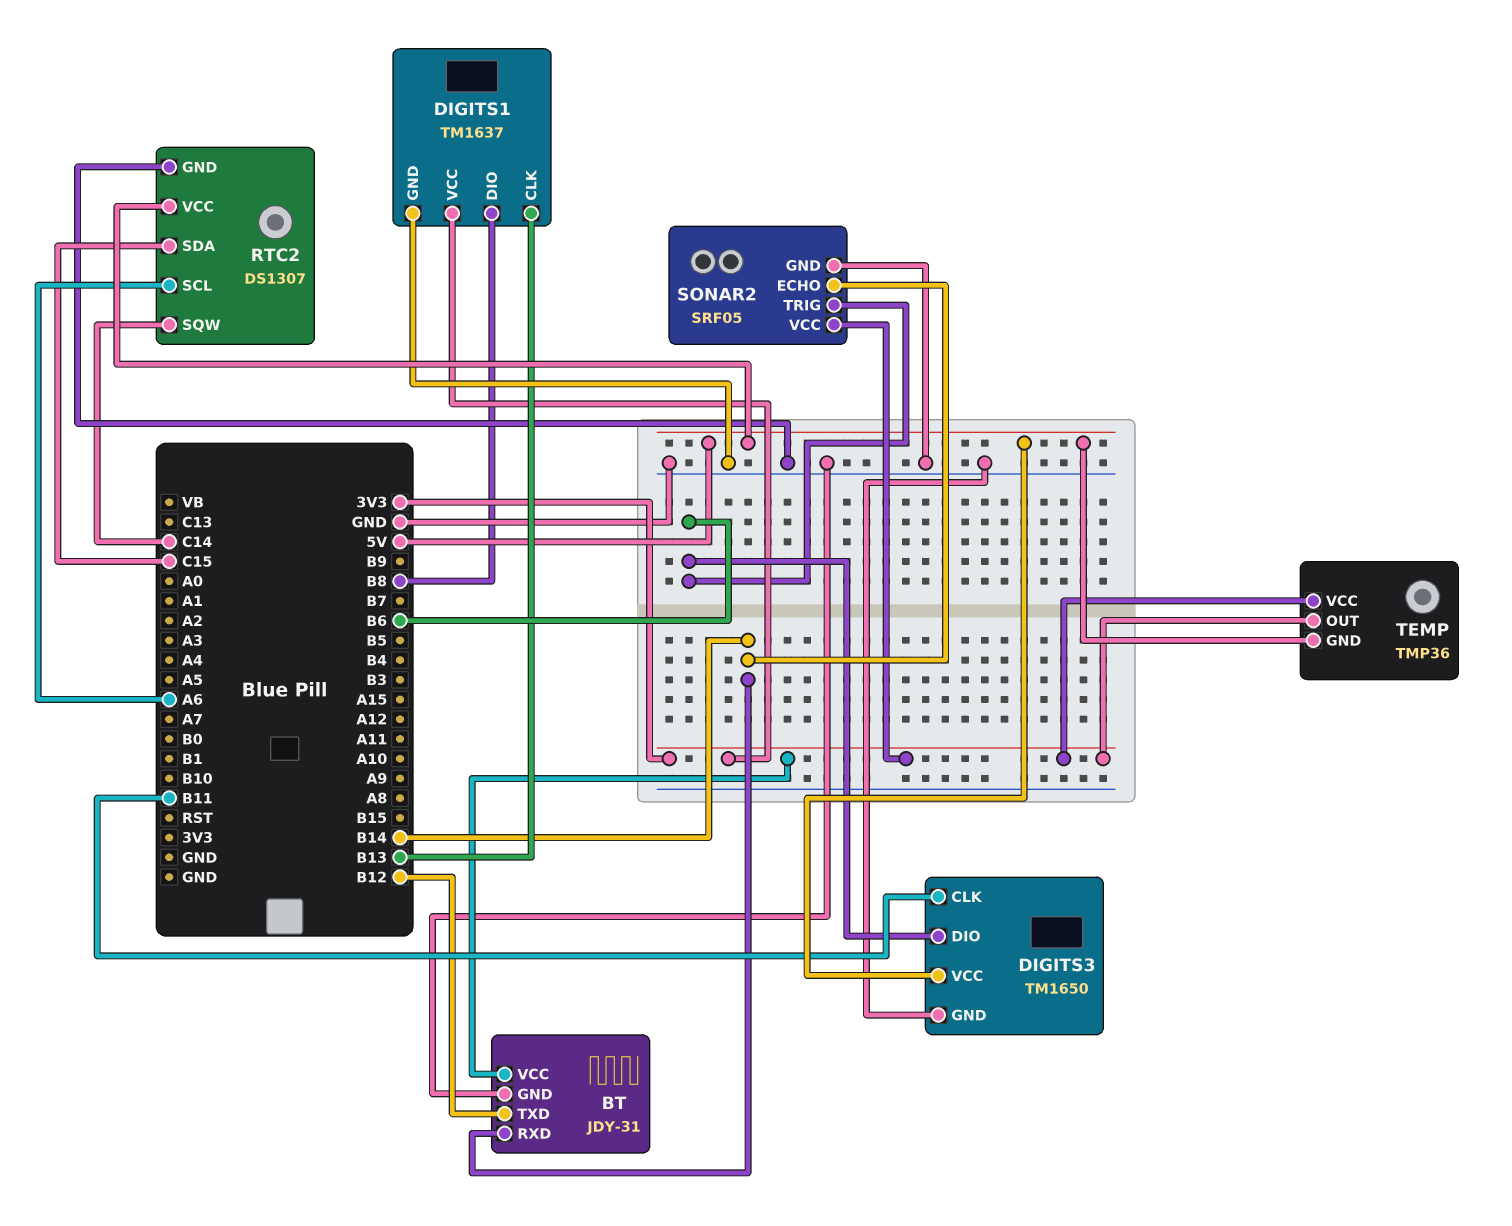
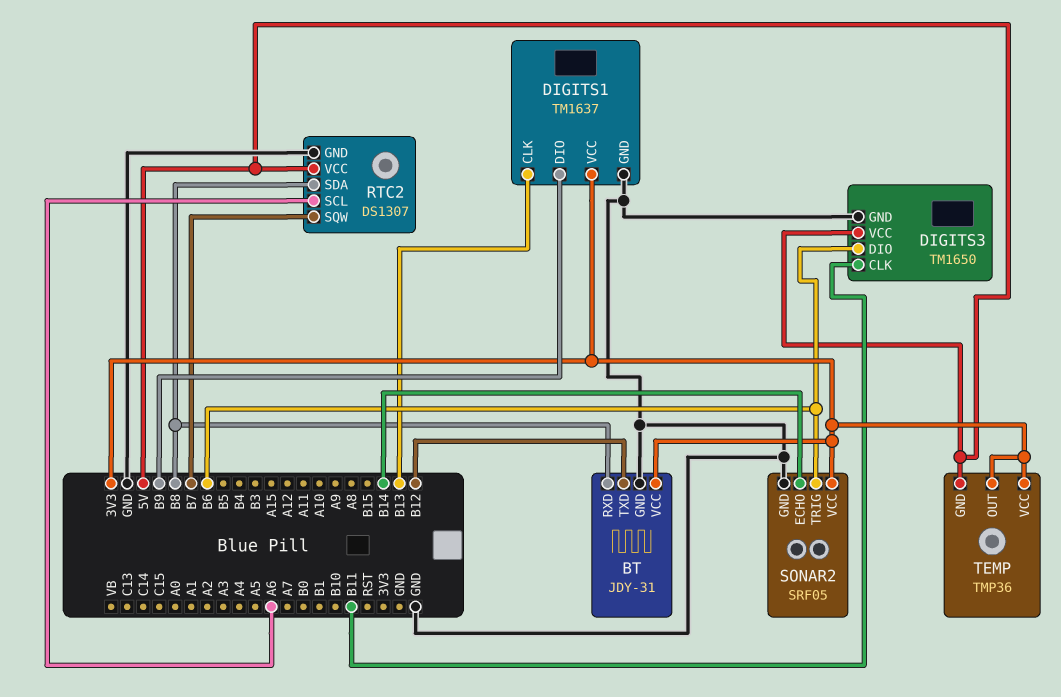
BT pin RXD: B14 -> B8
DIGITS1 pin DIO: B8 -> B9
RTC2 pin SDA: C15 -> B8
RTC2 pin SQW: C14 -> B7

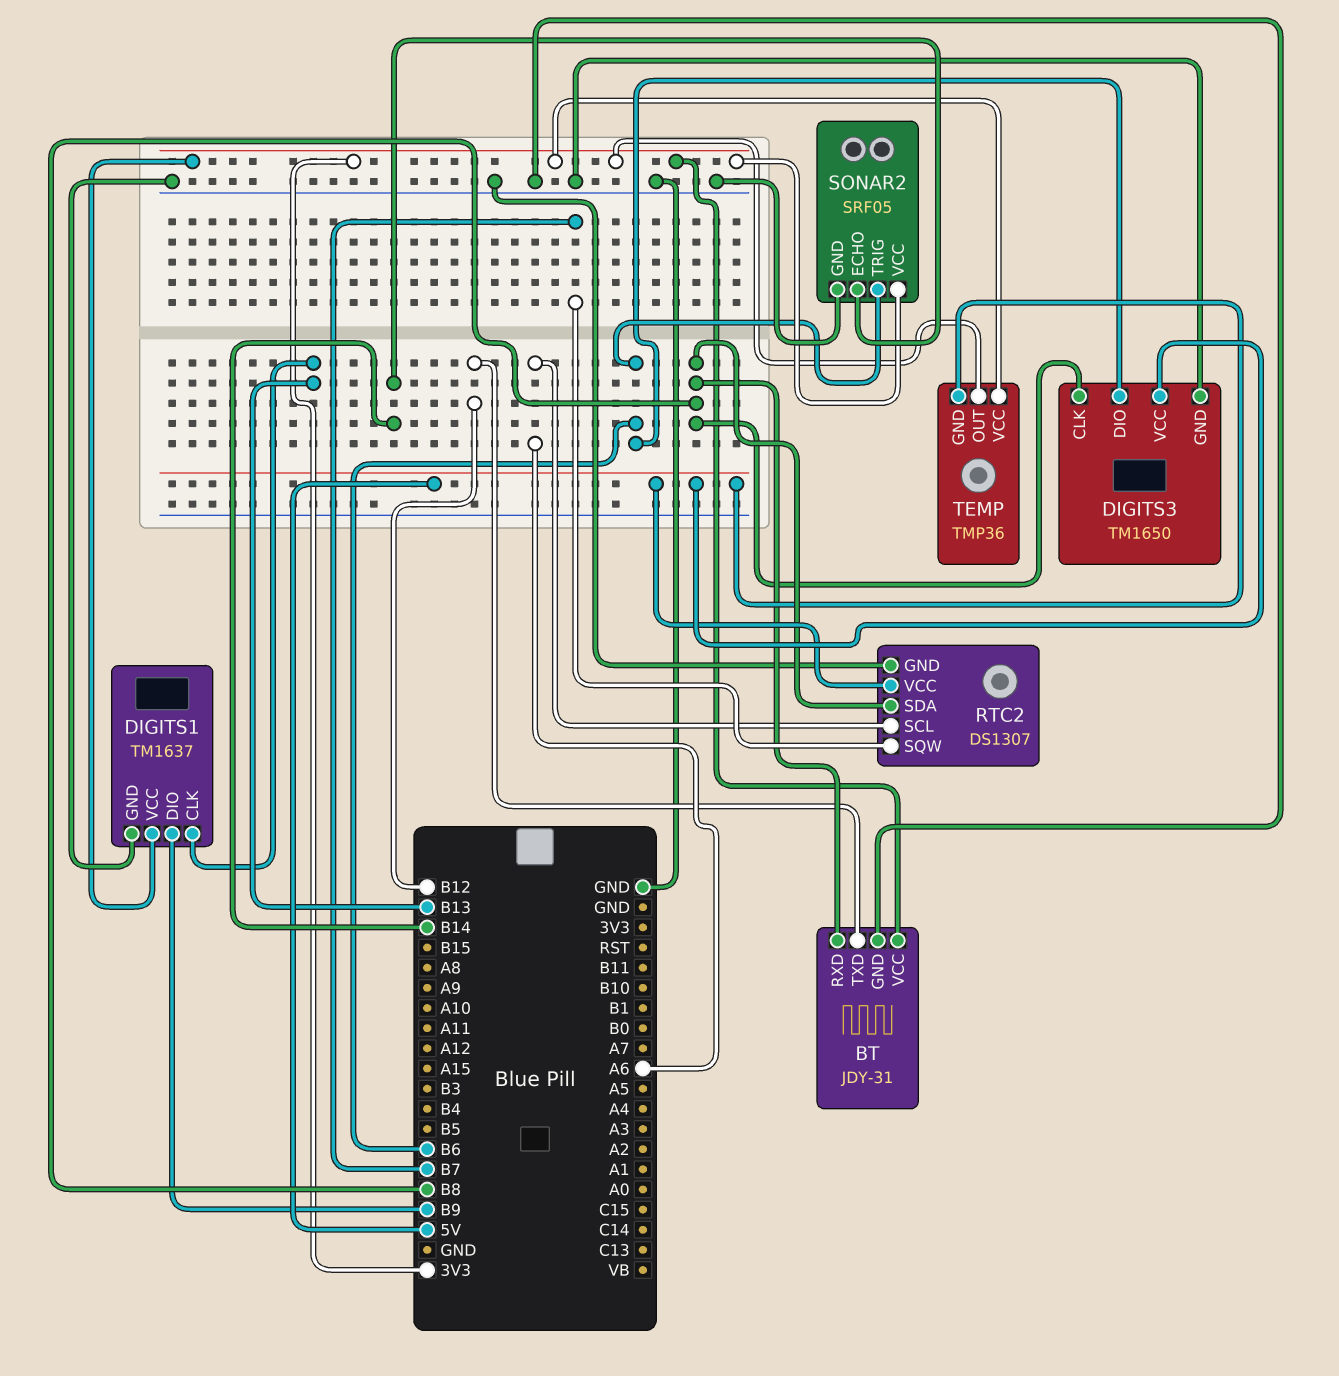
DIGITS3 pin CLK: B11 -> B8

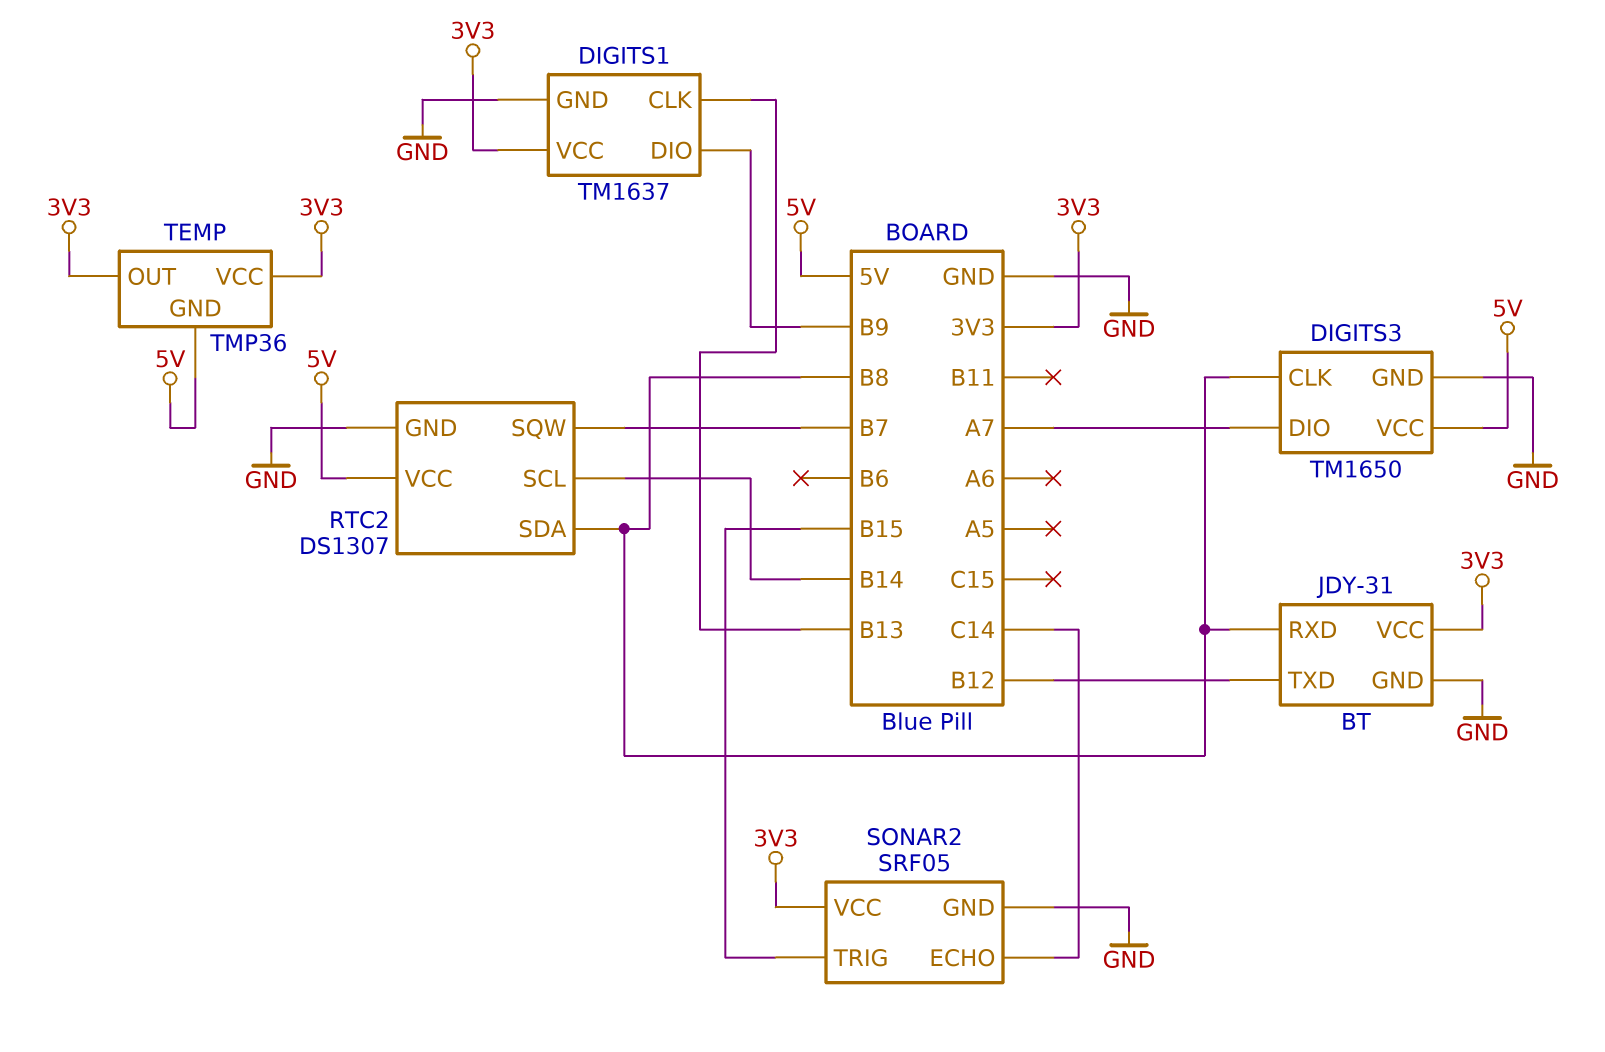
DIGITS3 pin DIO: B6 -> A7
RTC2 pin SCL: A6 -> B14
SONAR2 pin ECHO: B14 -> C14
SONAR2 pin TRIG: B6 -> B15

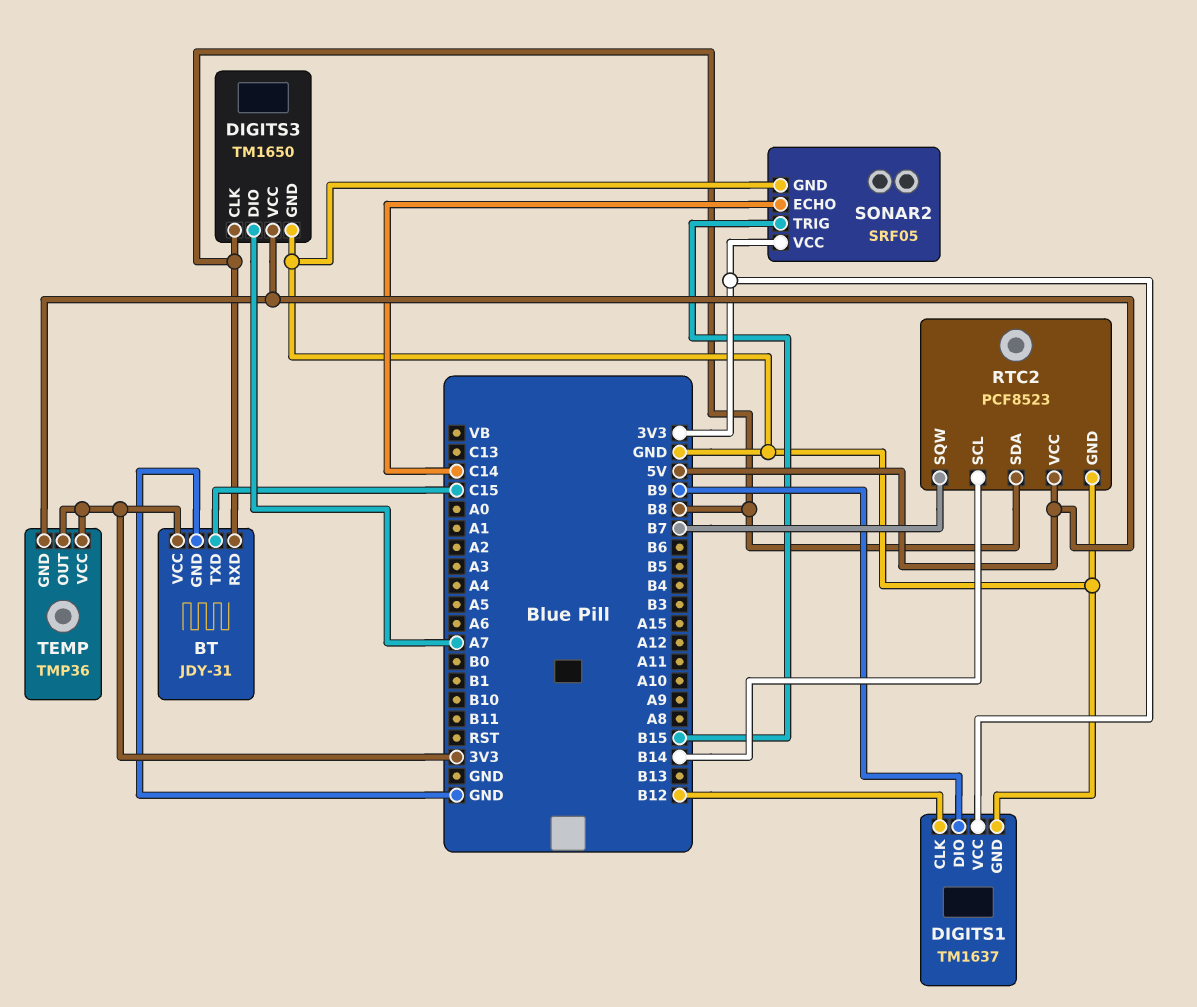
BT pin TXD: B12 -> C15
DIGITS1 pin CLK: B13 -> B12
RTC2: DS1307 -> PCF8523

